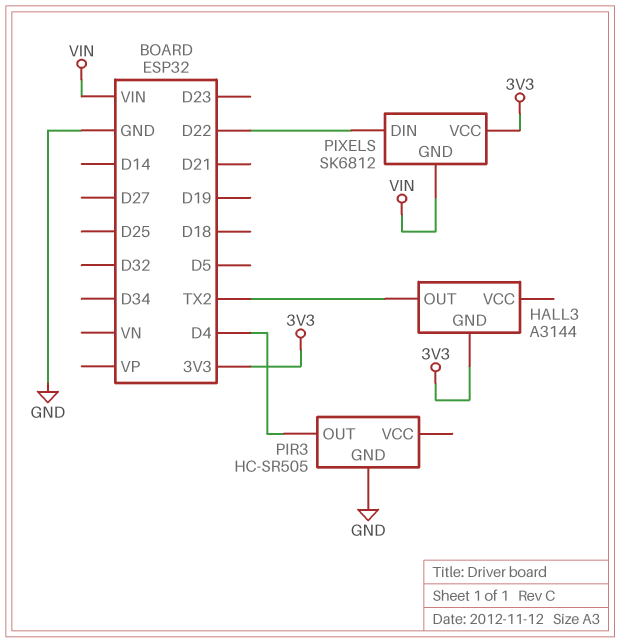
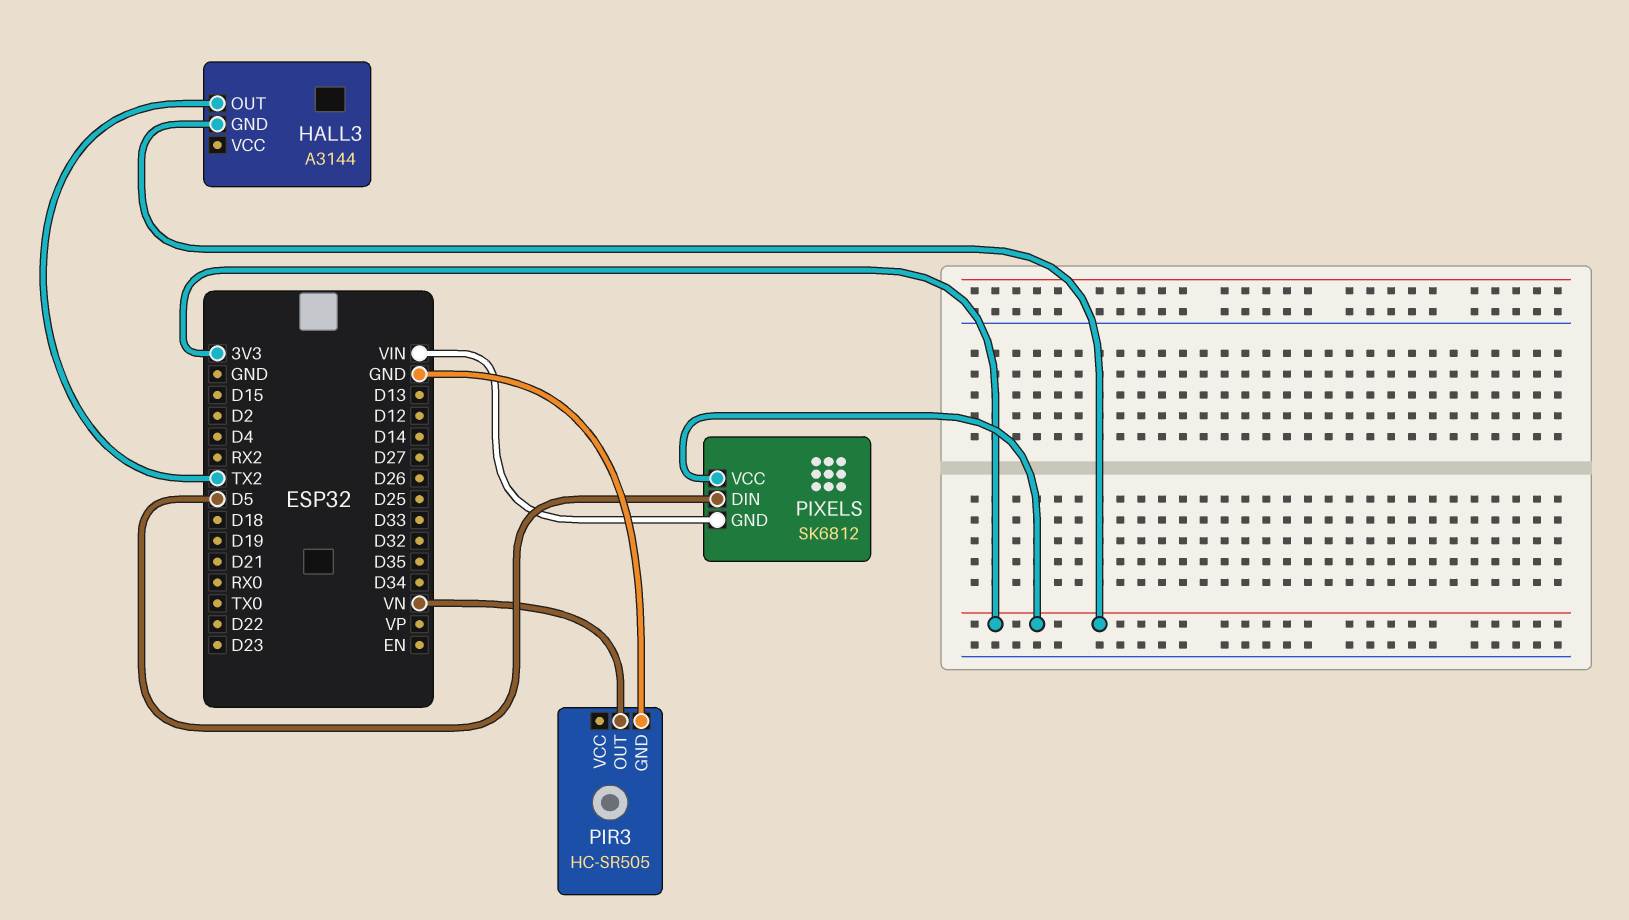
PIR3 pin OUT: D4 -> VN
PIXELS pin DIN: D22 -> D5

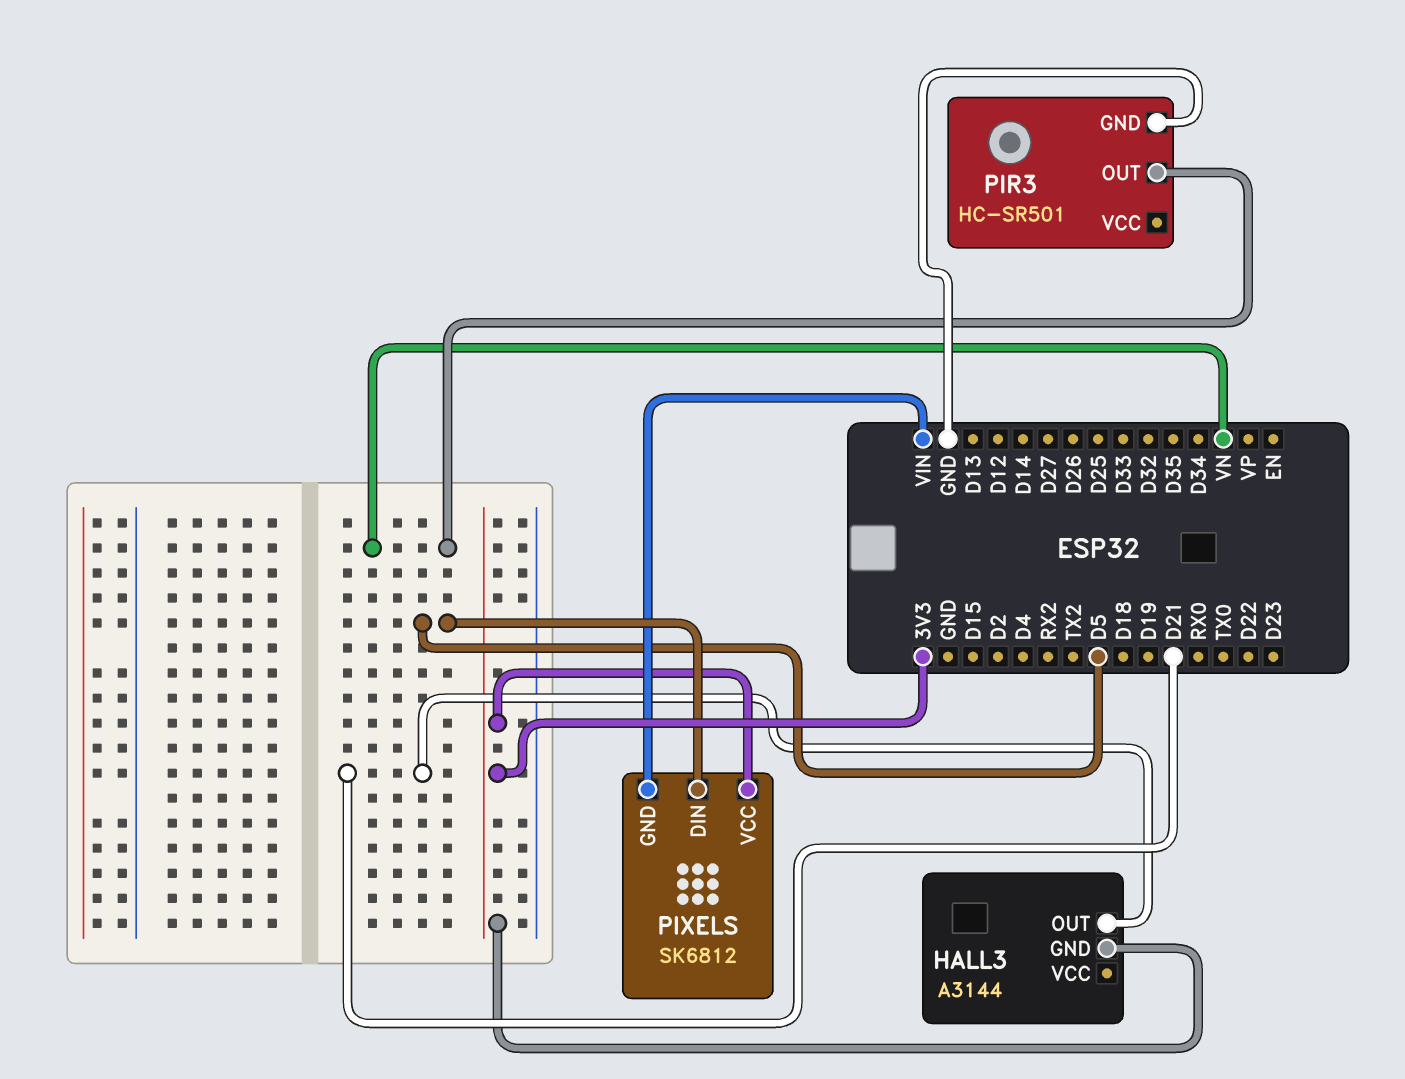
HALL3 pin OUT: TX2 -> D21
PIR3: HC-SR505 -> HC-SR501

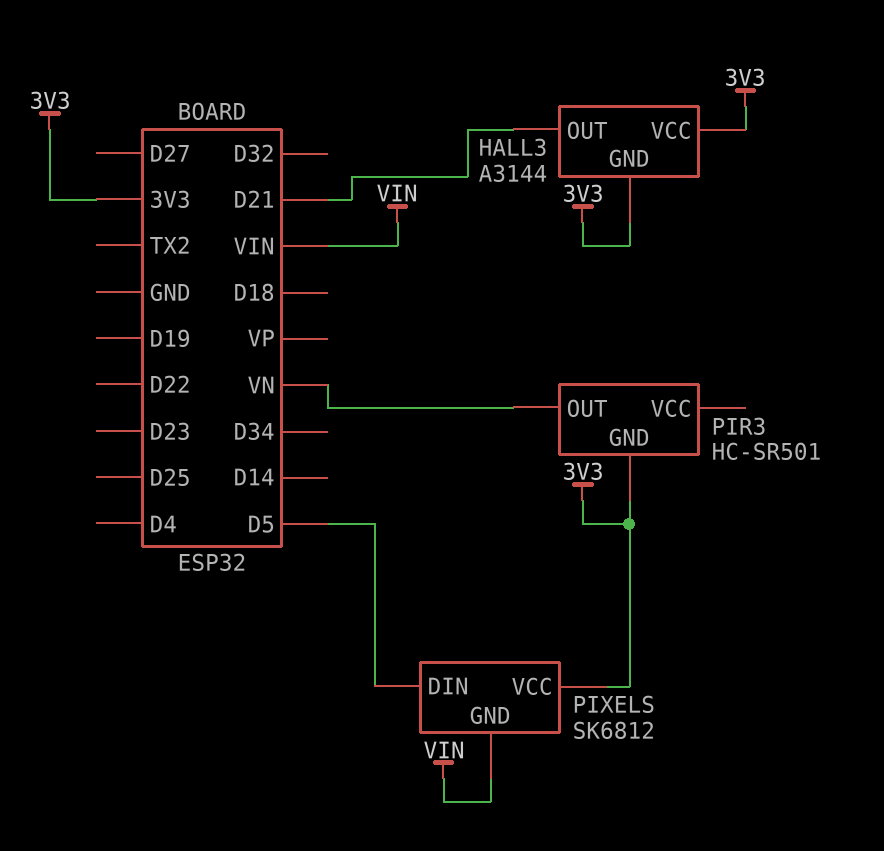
HALL3 pin VCC: none -> 3V3
PIR3 pin GND: GND -> 3V3

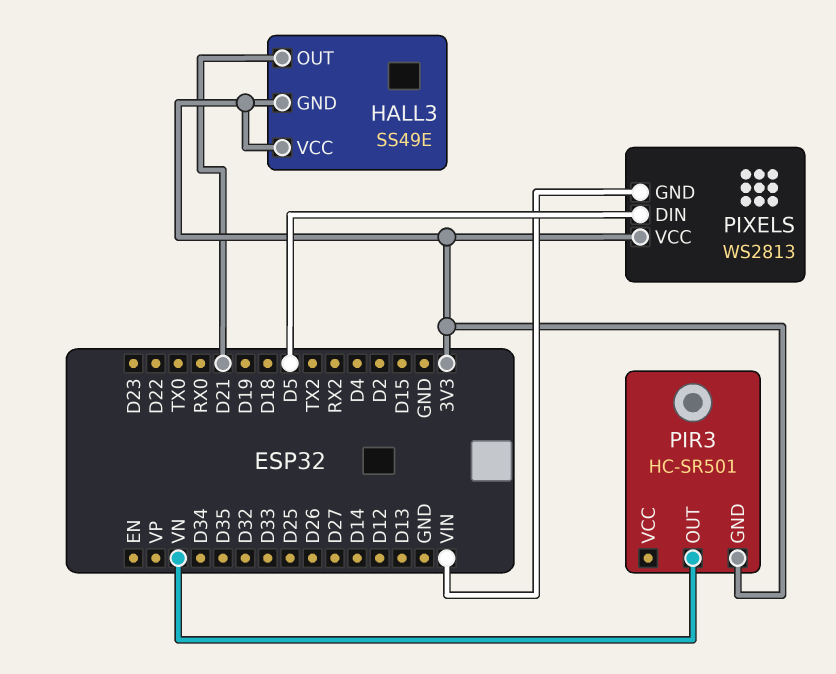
HALL3: A3144 -> SS49E
PIXELS: SK6812 -> WS2813

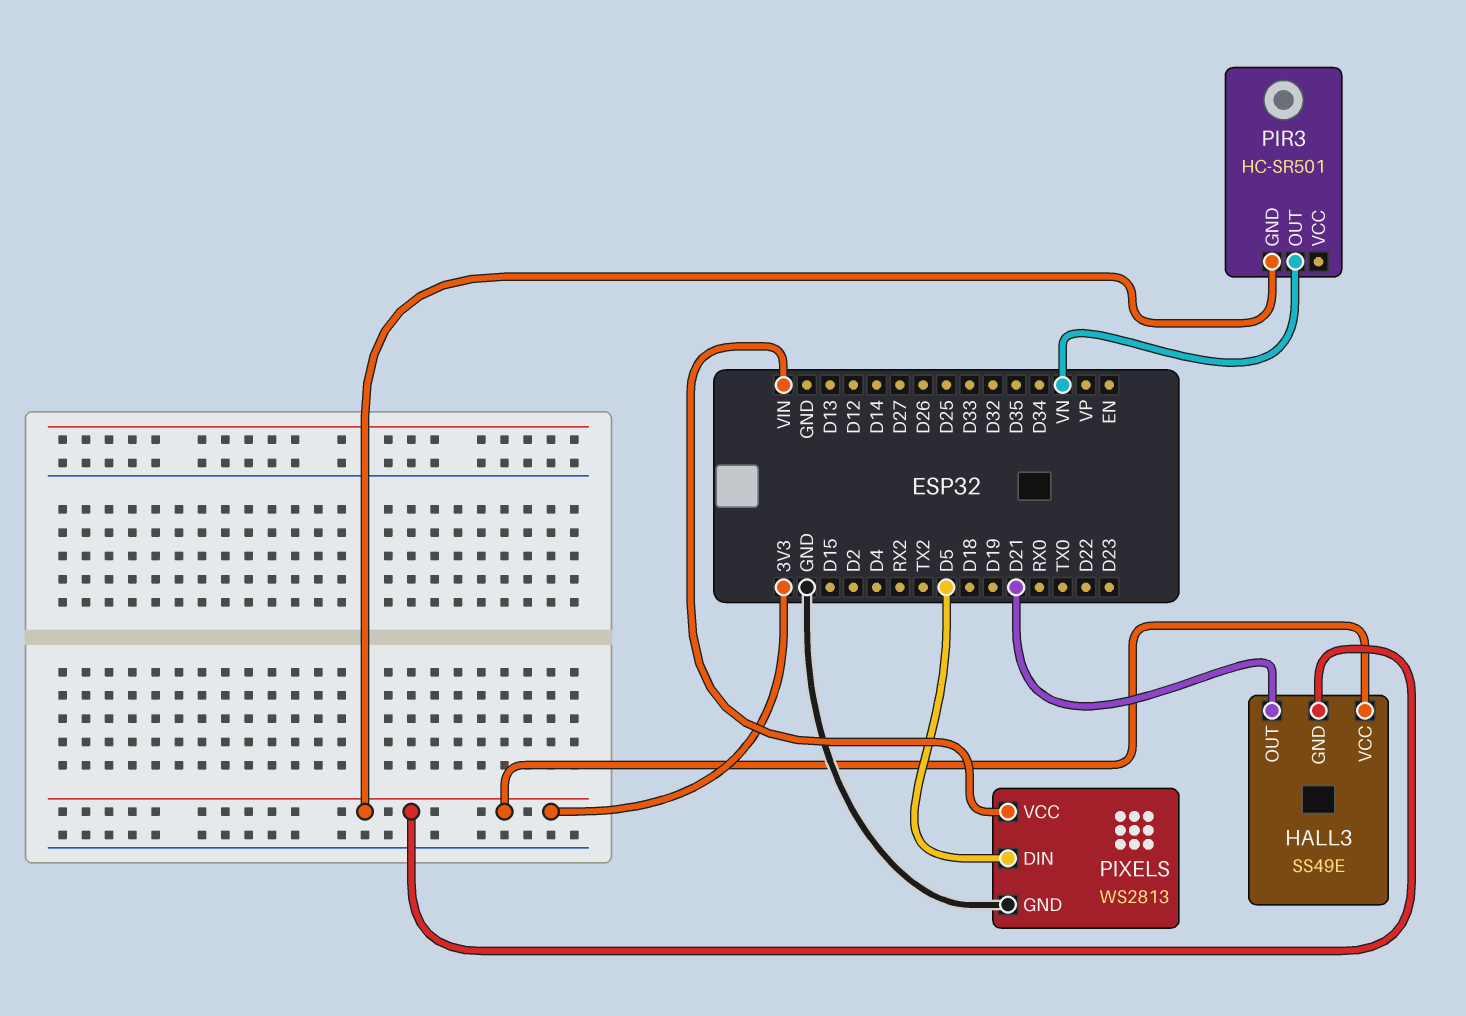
PIXELS pin GND: VIN -> GND
PIXELS pin VCC: 3V3 -> VIN

